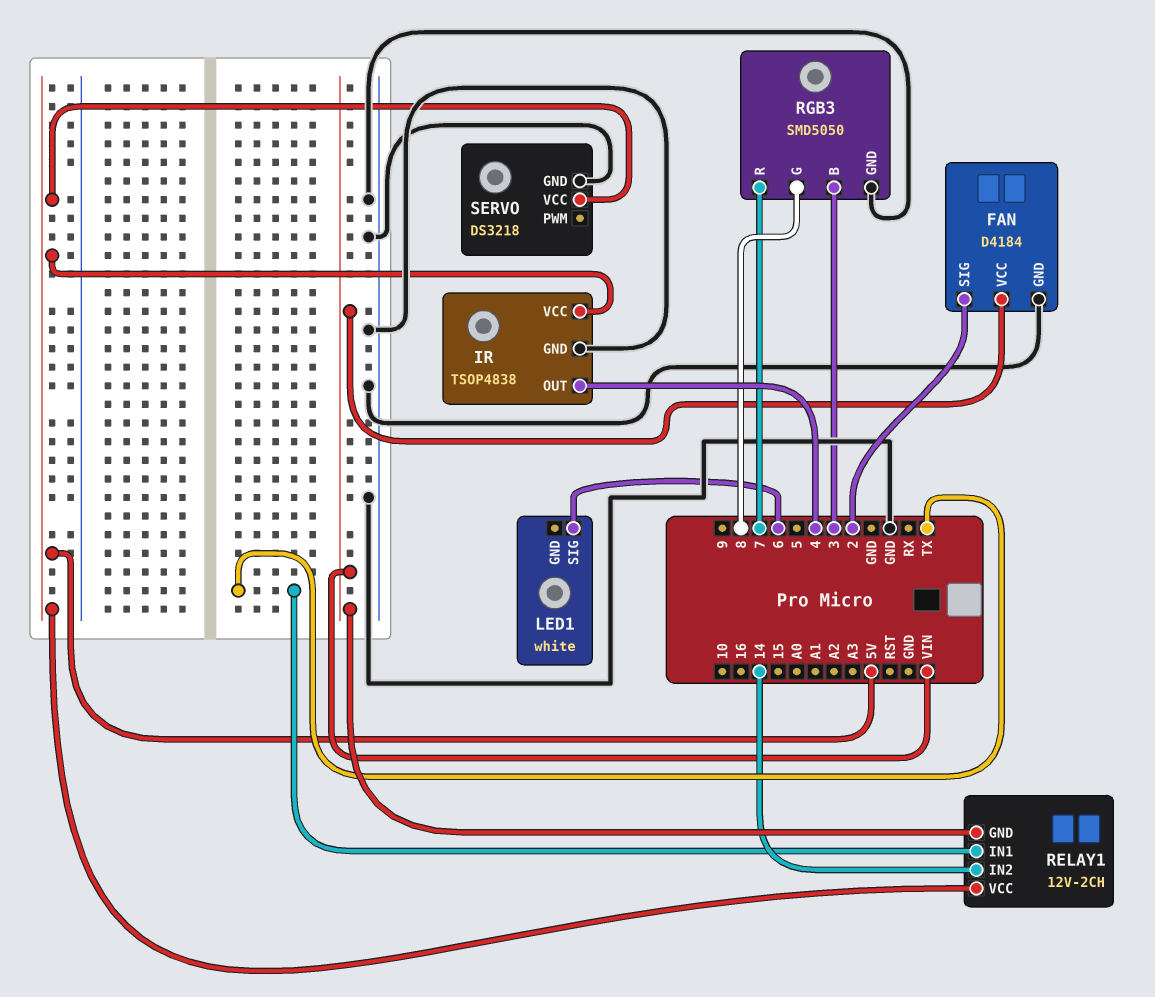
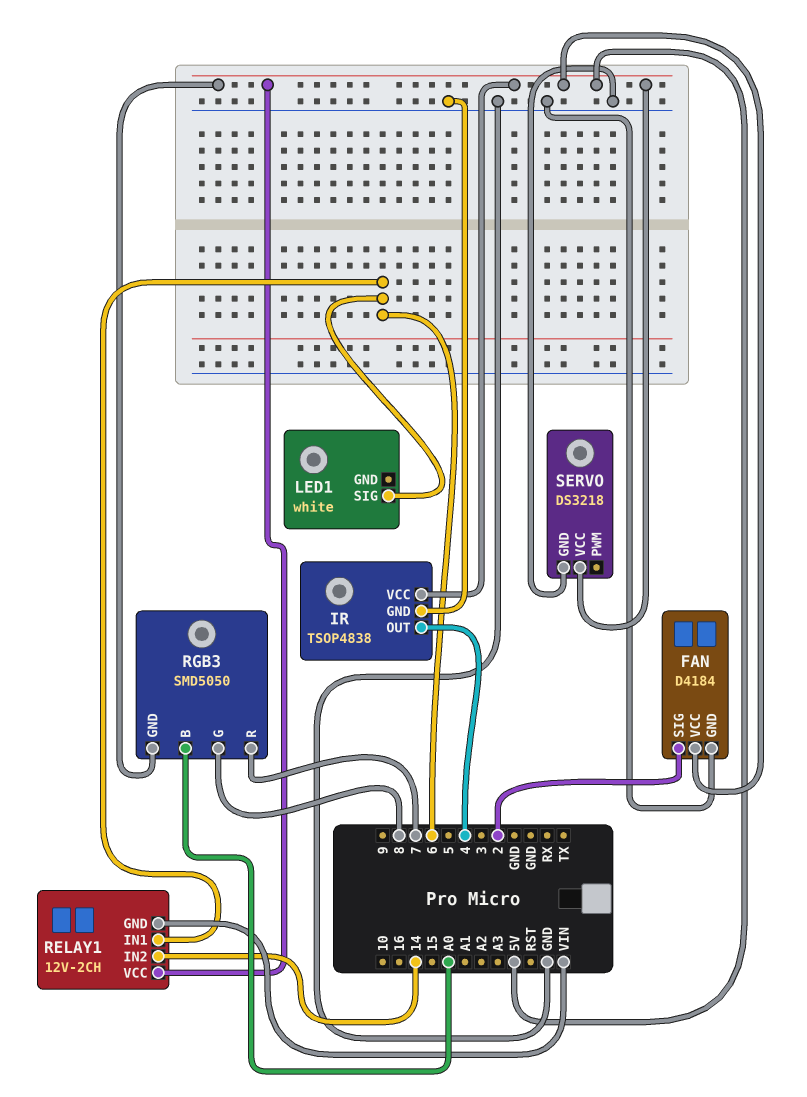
FAN pin VCC: VIN -> 5V
RELAY1 pin IN1: TX -> 6
RGB3 pin B: 3 -> A0
RGB3 pin GND: GND -> 5V

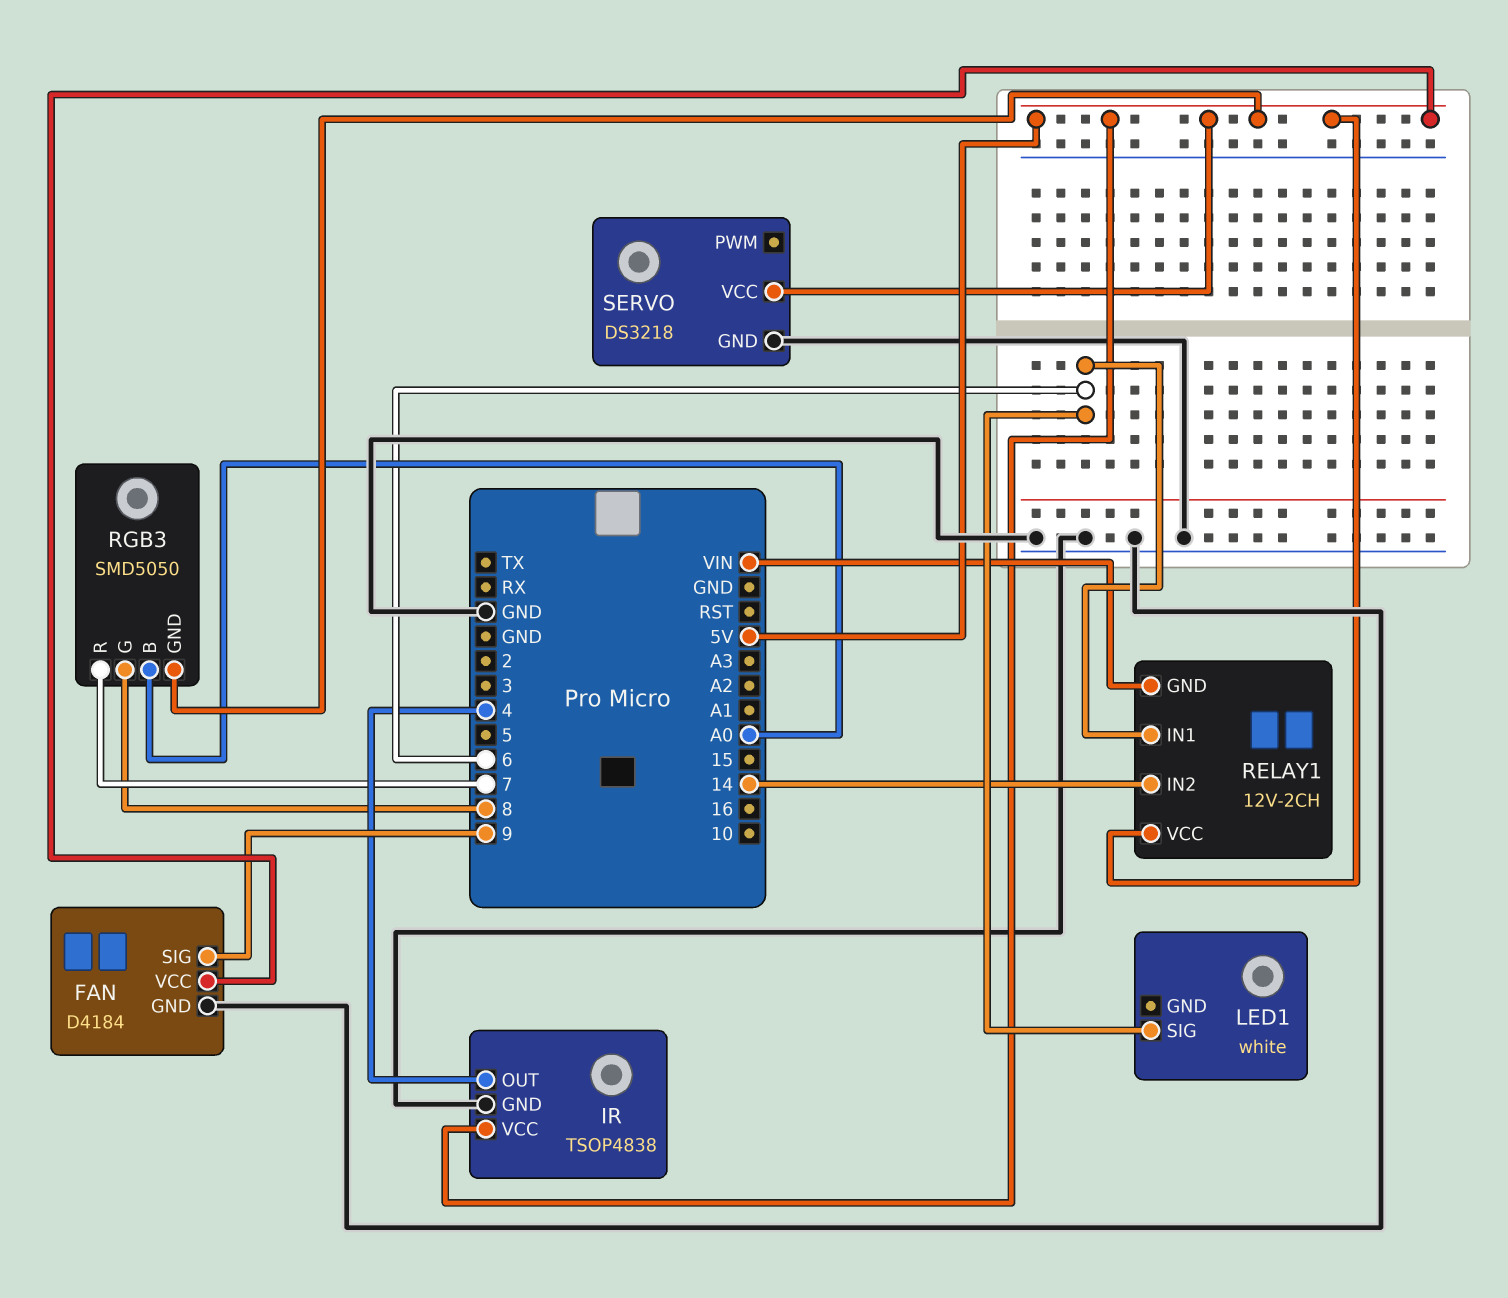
FAN pin SIG: 2 -> 9

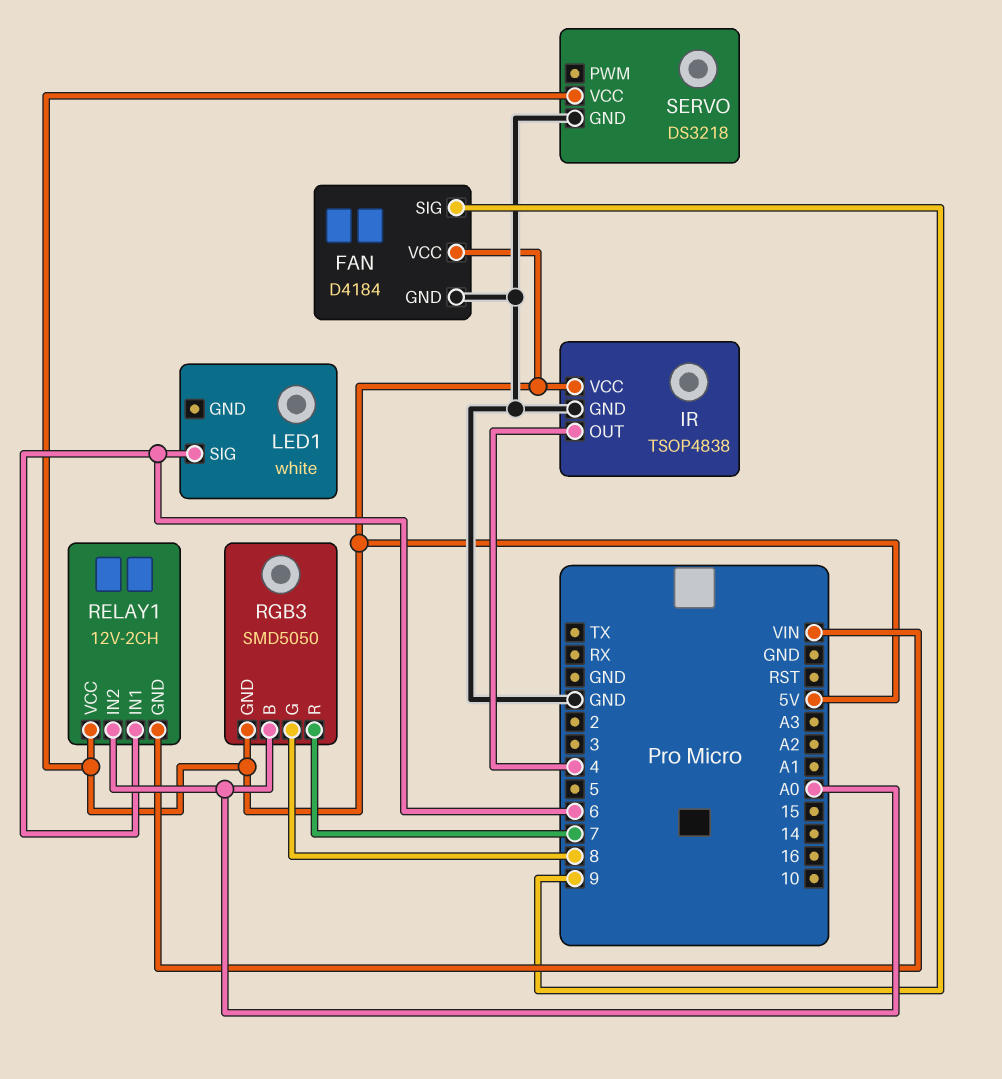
RELAY1 pin IN2: 14 -> A0

